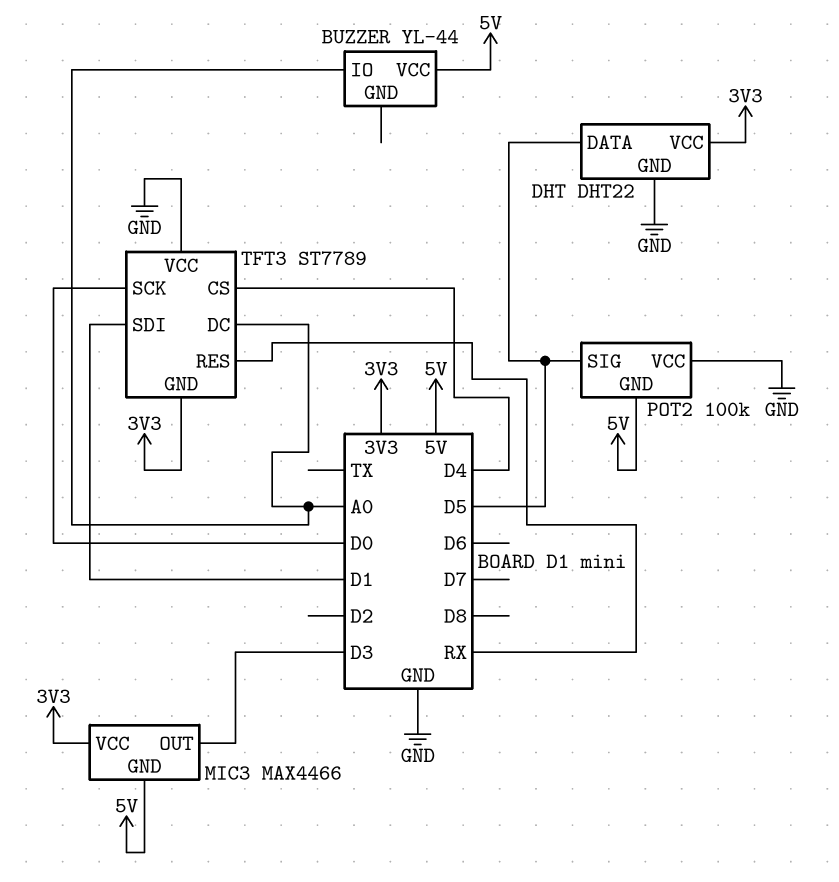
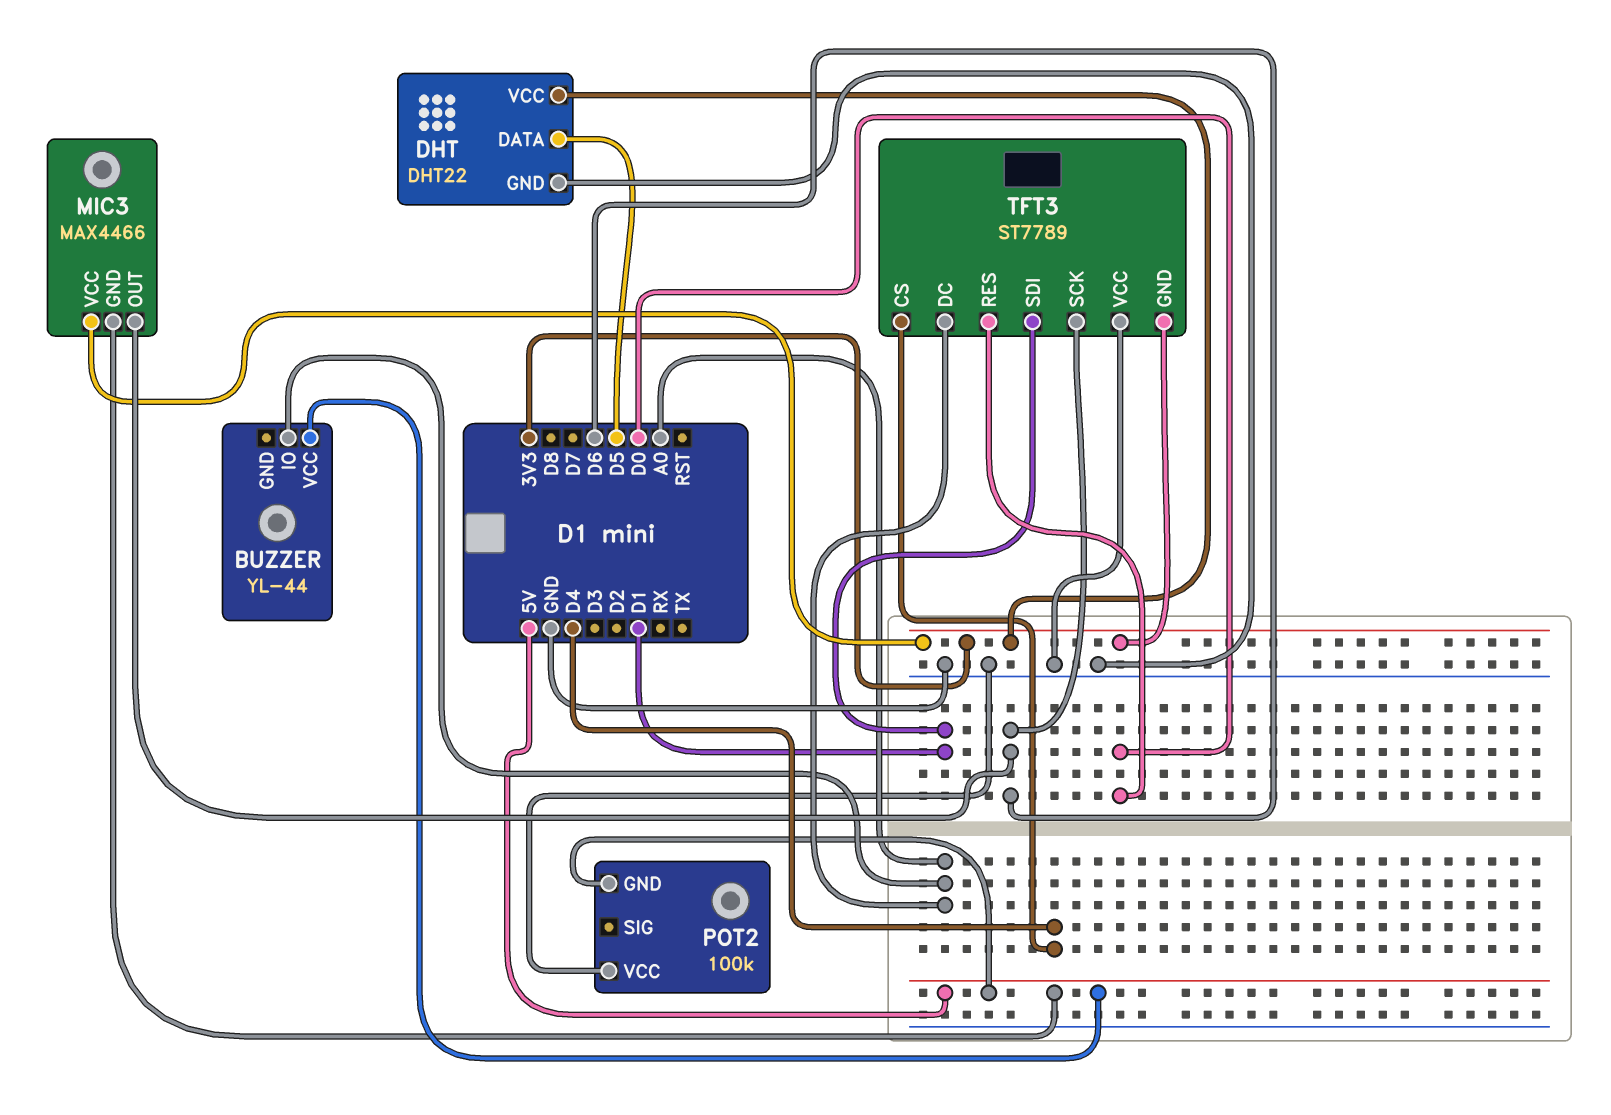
MIC3 pin OUT: D3 -> D6
POT2 pin SIG: D5 -> none
TFT3 pin RES: RX -> D0
TFT3 pin SCK: D0 -> D6

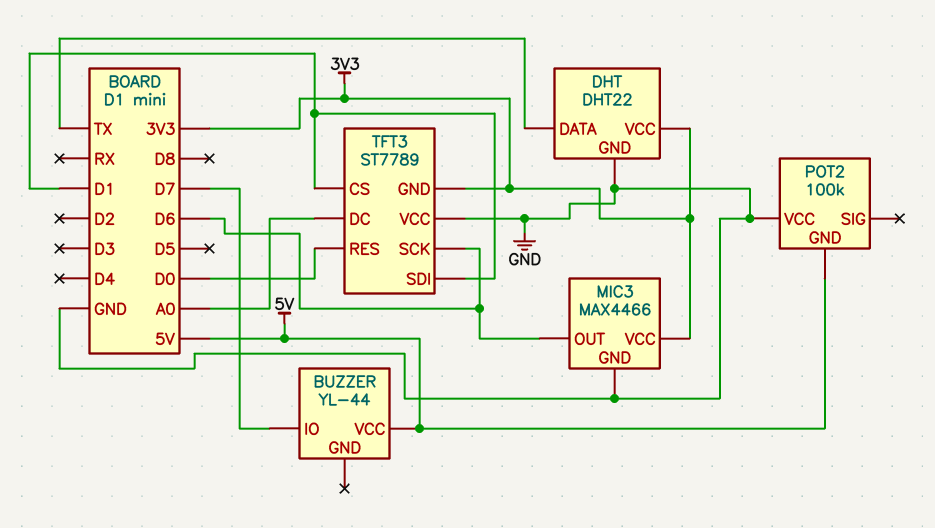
BUZZER pin IO: A0 -> D7
DHT pin DATA: D5 -> TX
MIC3 pin GND: 5V -> GND
TFT3 pin CS: D4 -> D1

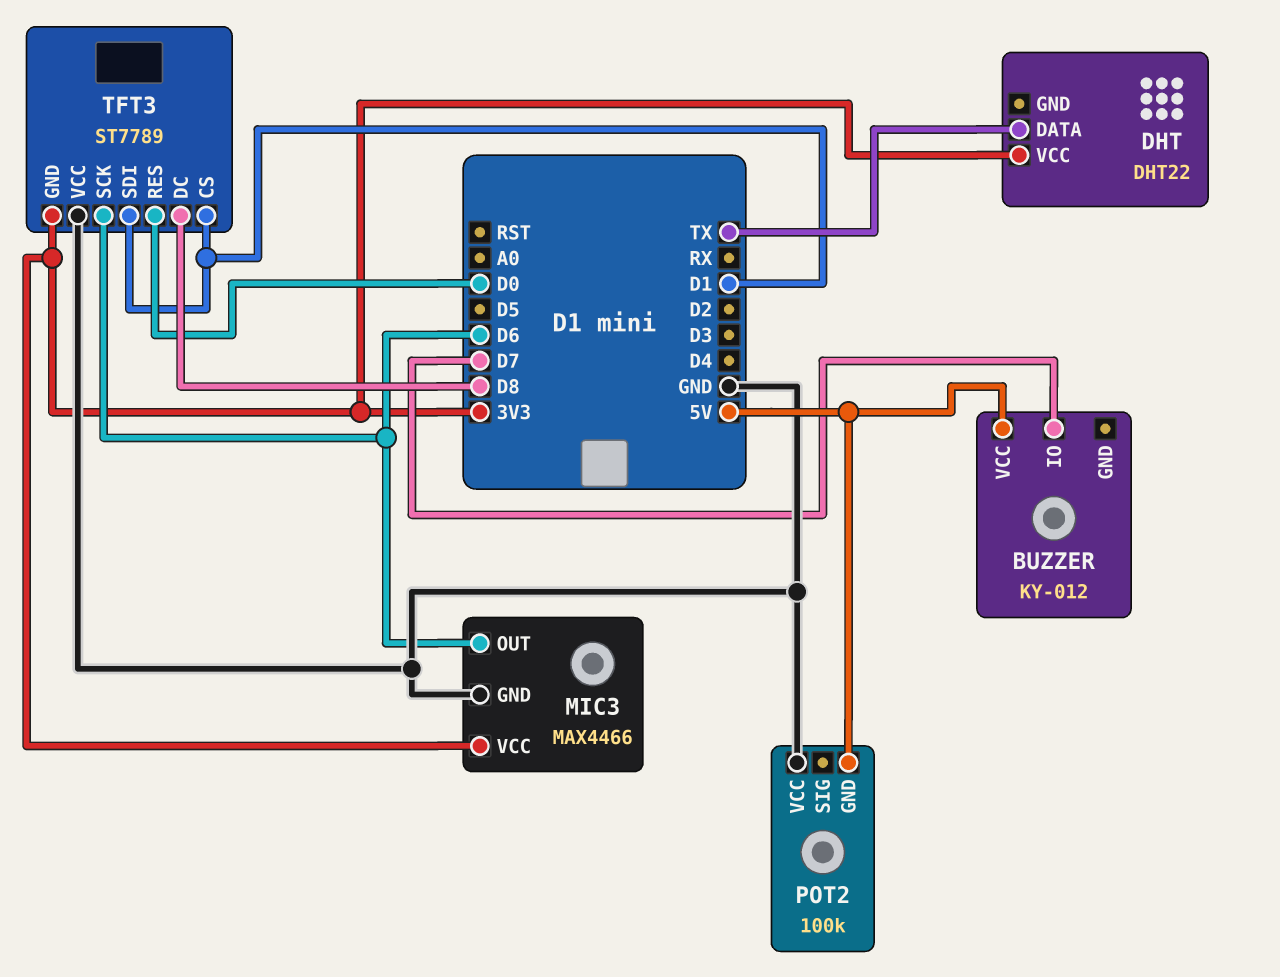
BUZZER: YL-44 -> KY-012
DHT pin GND: GND -> none
TFT3 pin DC: A0 -> D8

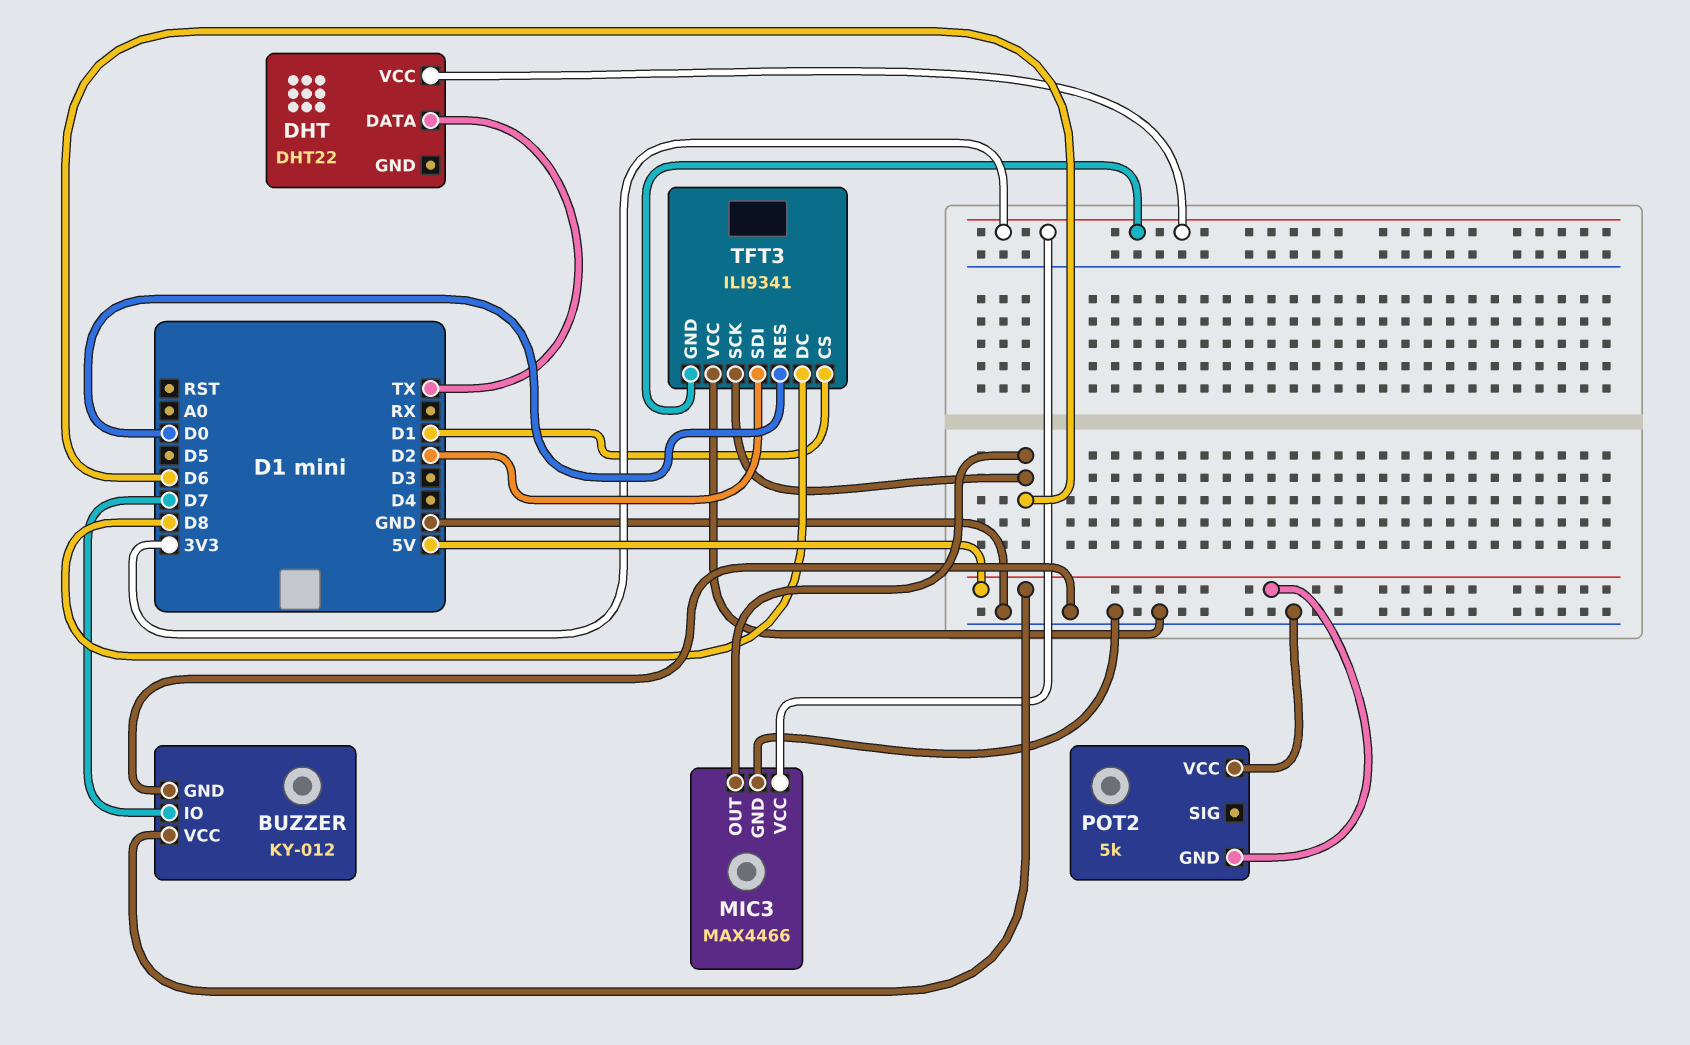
BUZZER pin GND: none -> GND
POT2: 100k -> 5k
TFT3: ST7789 -> ILI9341
TFT3 pin SDI: D1 -> D2

